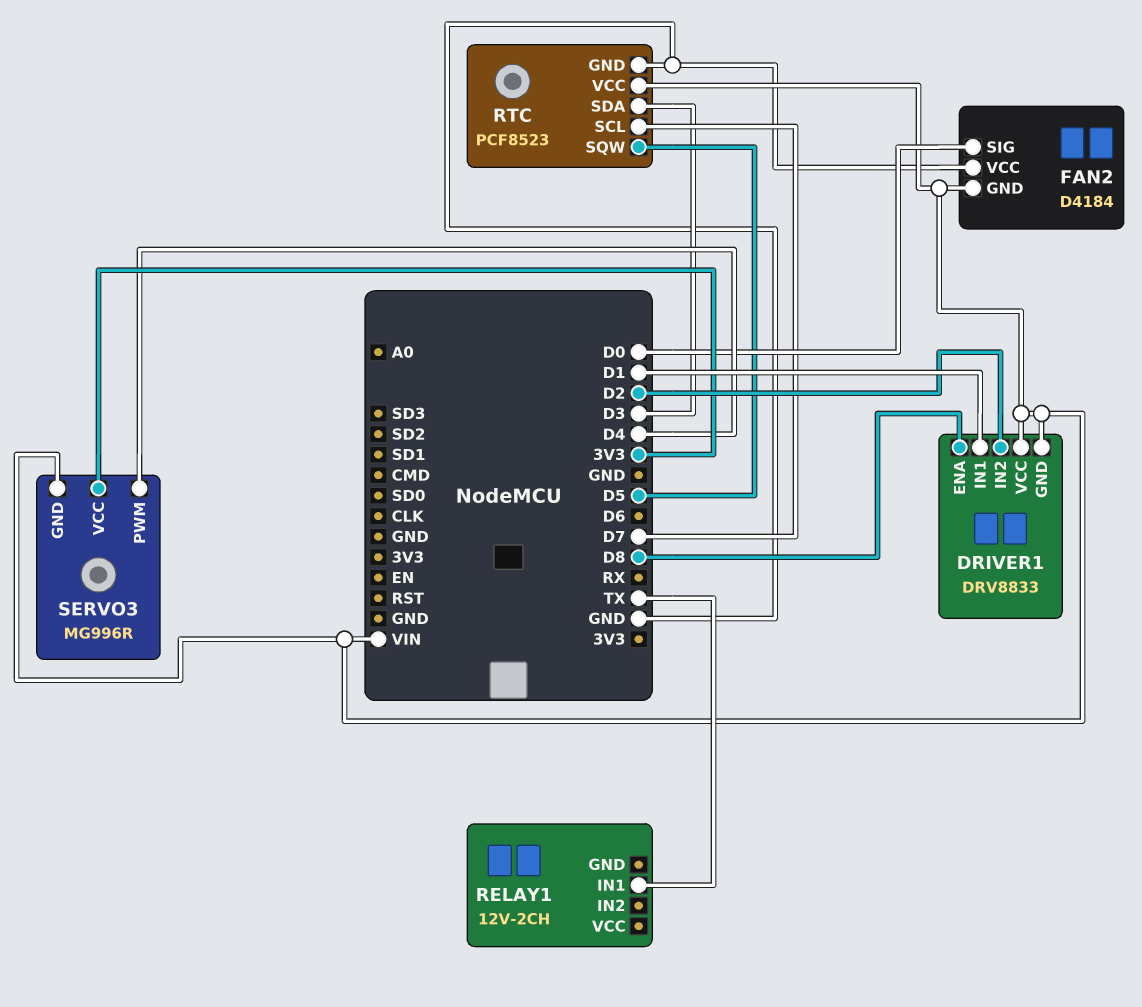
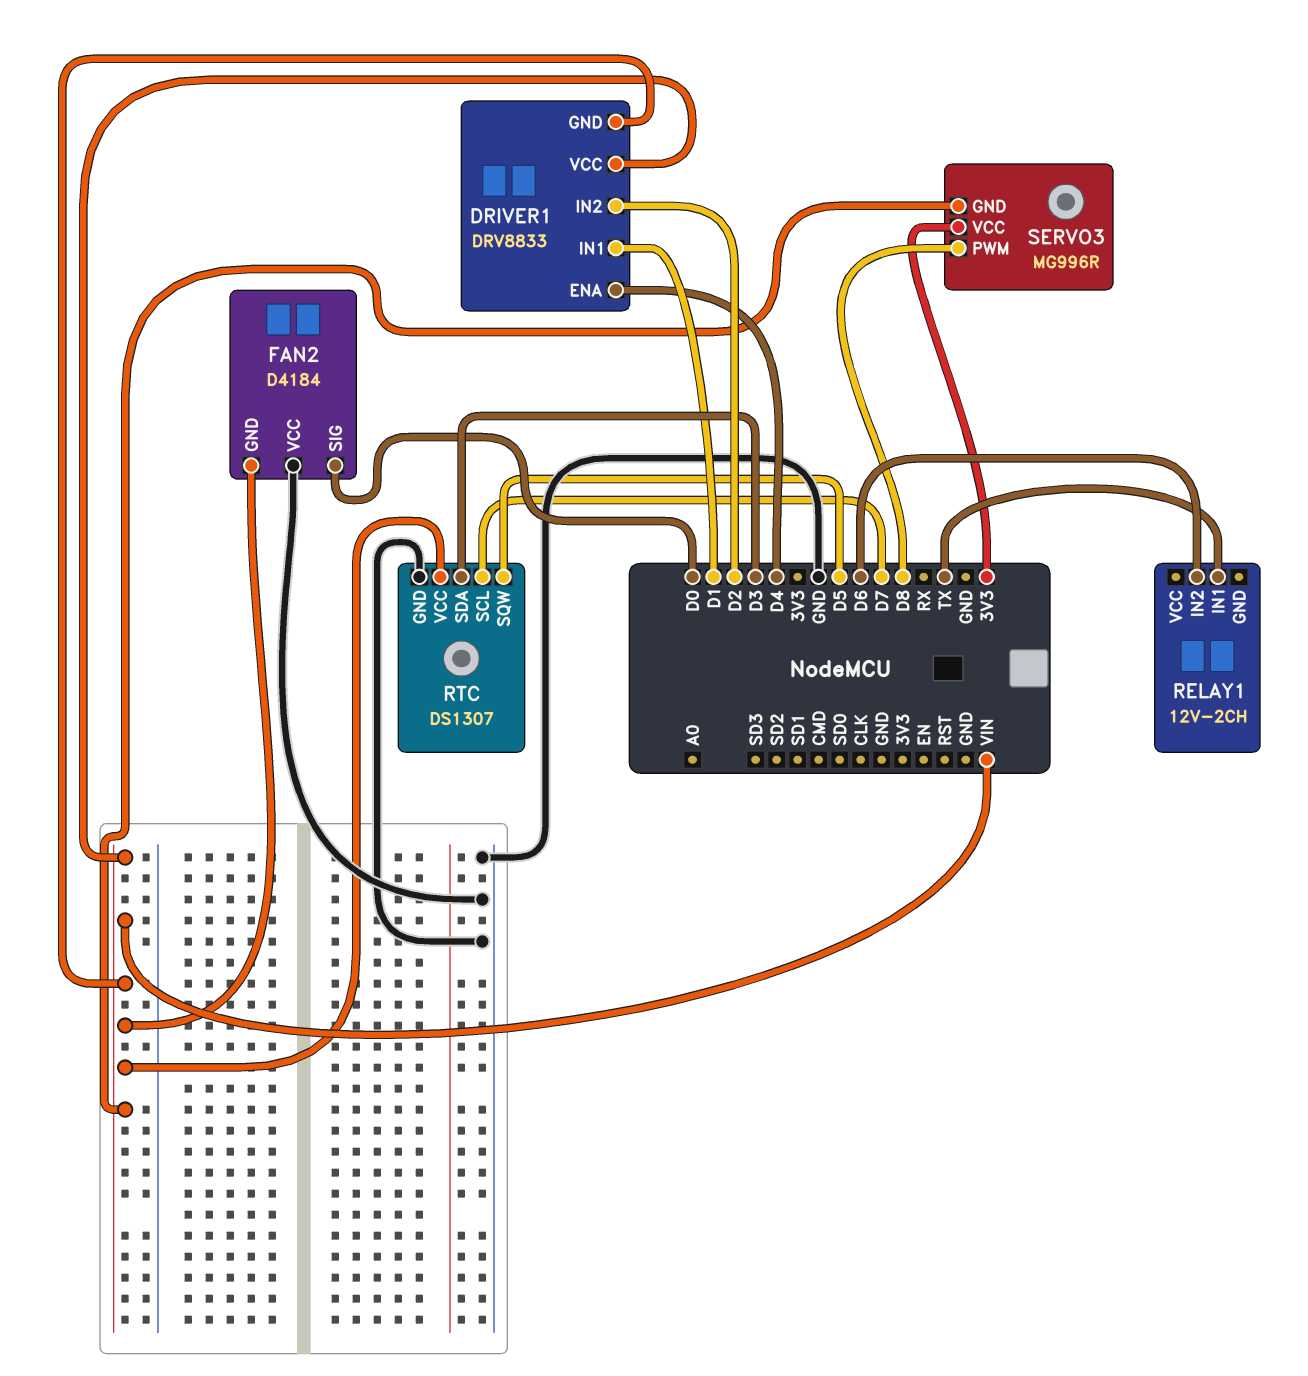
DRIVER1 pin ENA: D8 -> D4
RELAY1 pin IN2: none -> D6
RTC: PCF8523 -> DS1307
SERVO3 pin PWM: D4 -> D8

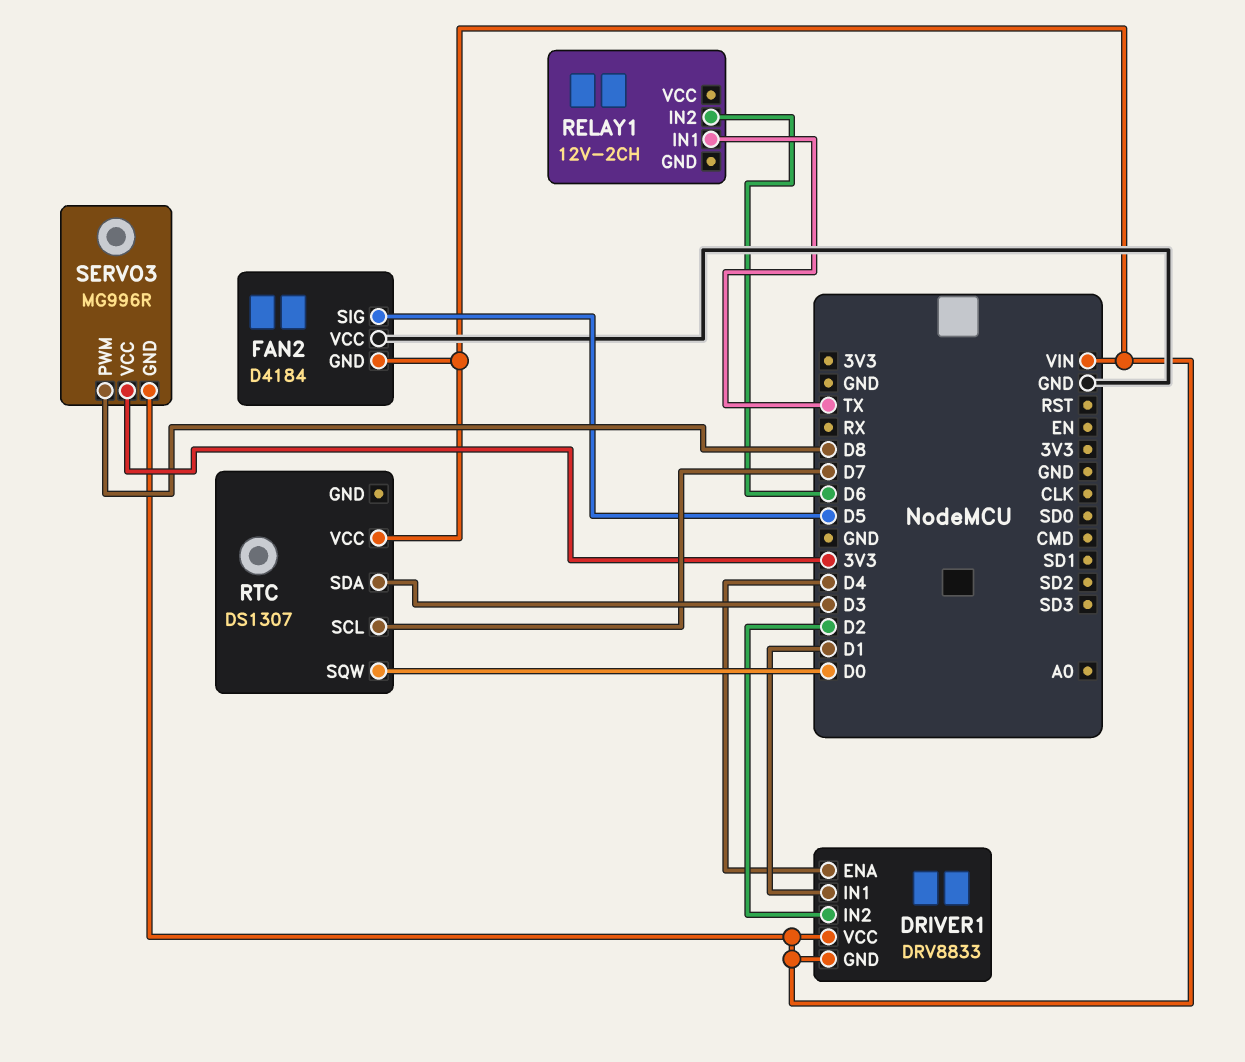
FAN2 pin SIG: D0 -> D5
RTC pin GND: GND -> none
RTC pin SQW: D5 -> D0

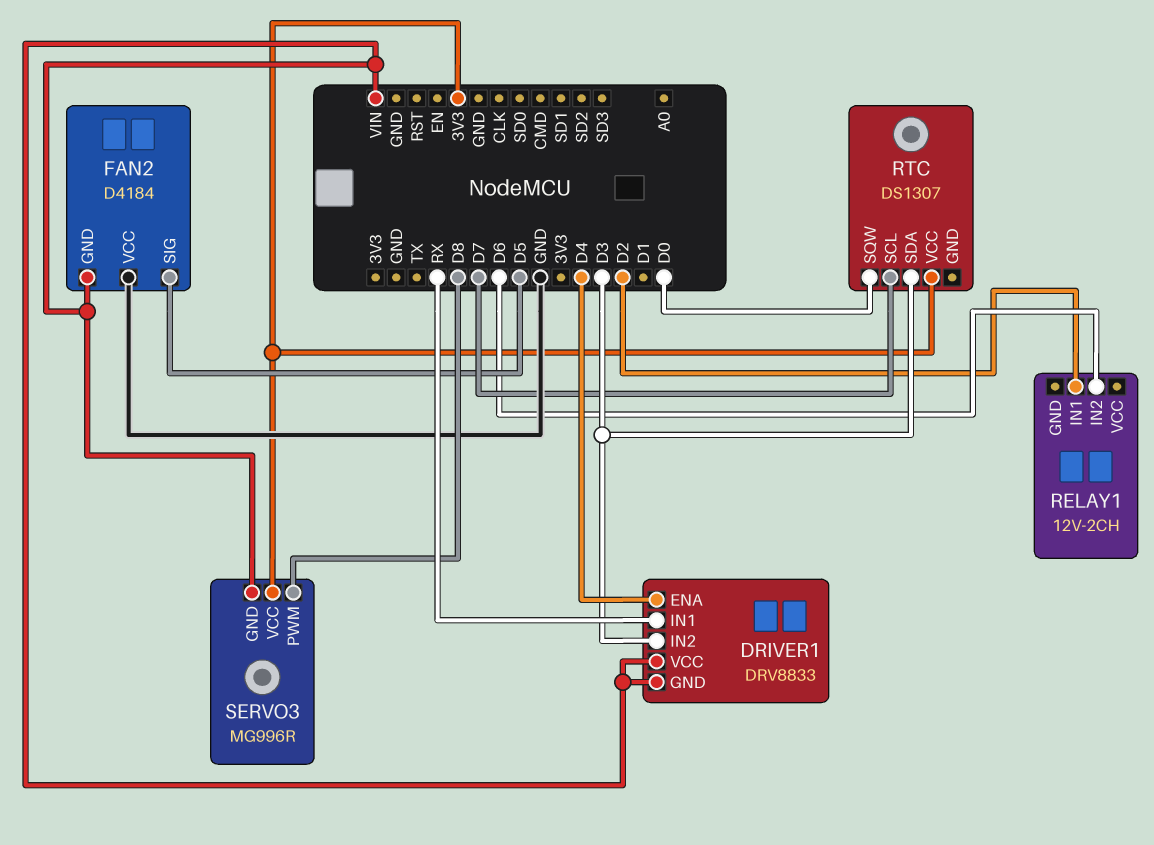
DRIVER1 pin IN1: D1 -> RX
DRIVER1 pin IN2: D2 -> D3
RELAY1 pin IN1: TX -> D2
RTC pin VCC: VIN -> 3V3

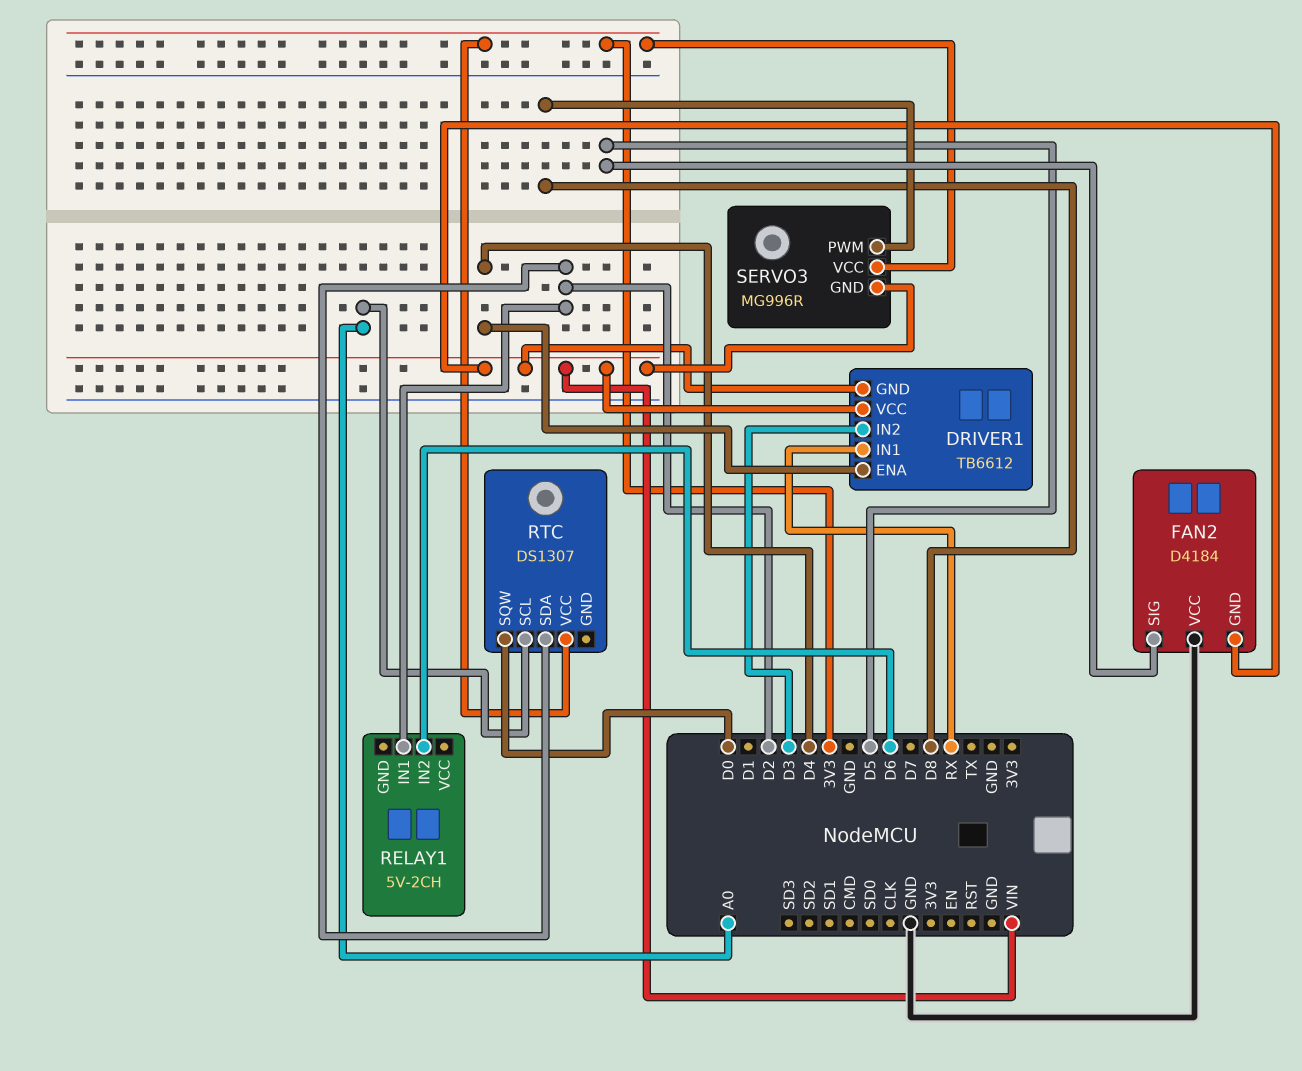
DRIVER1: DRV8833 -> TB6612
RELAY1: 12V-2CH -> 5V-2CH
RTC pin SCL: D7 -> A0
RTC pin SDA: D3 -> D2

